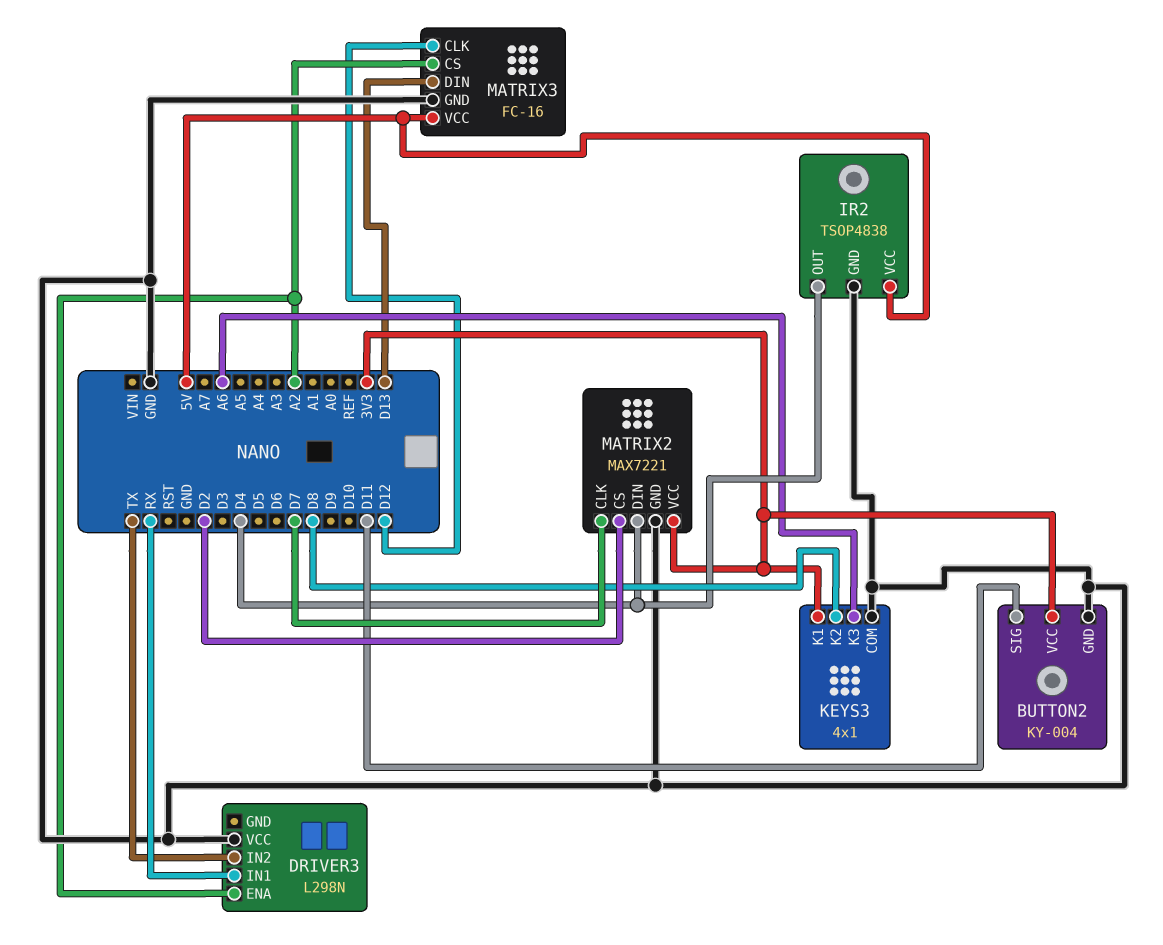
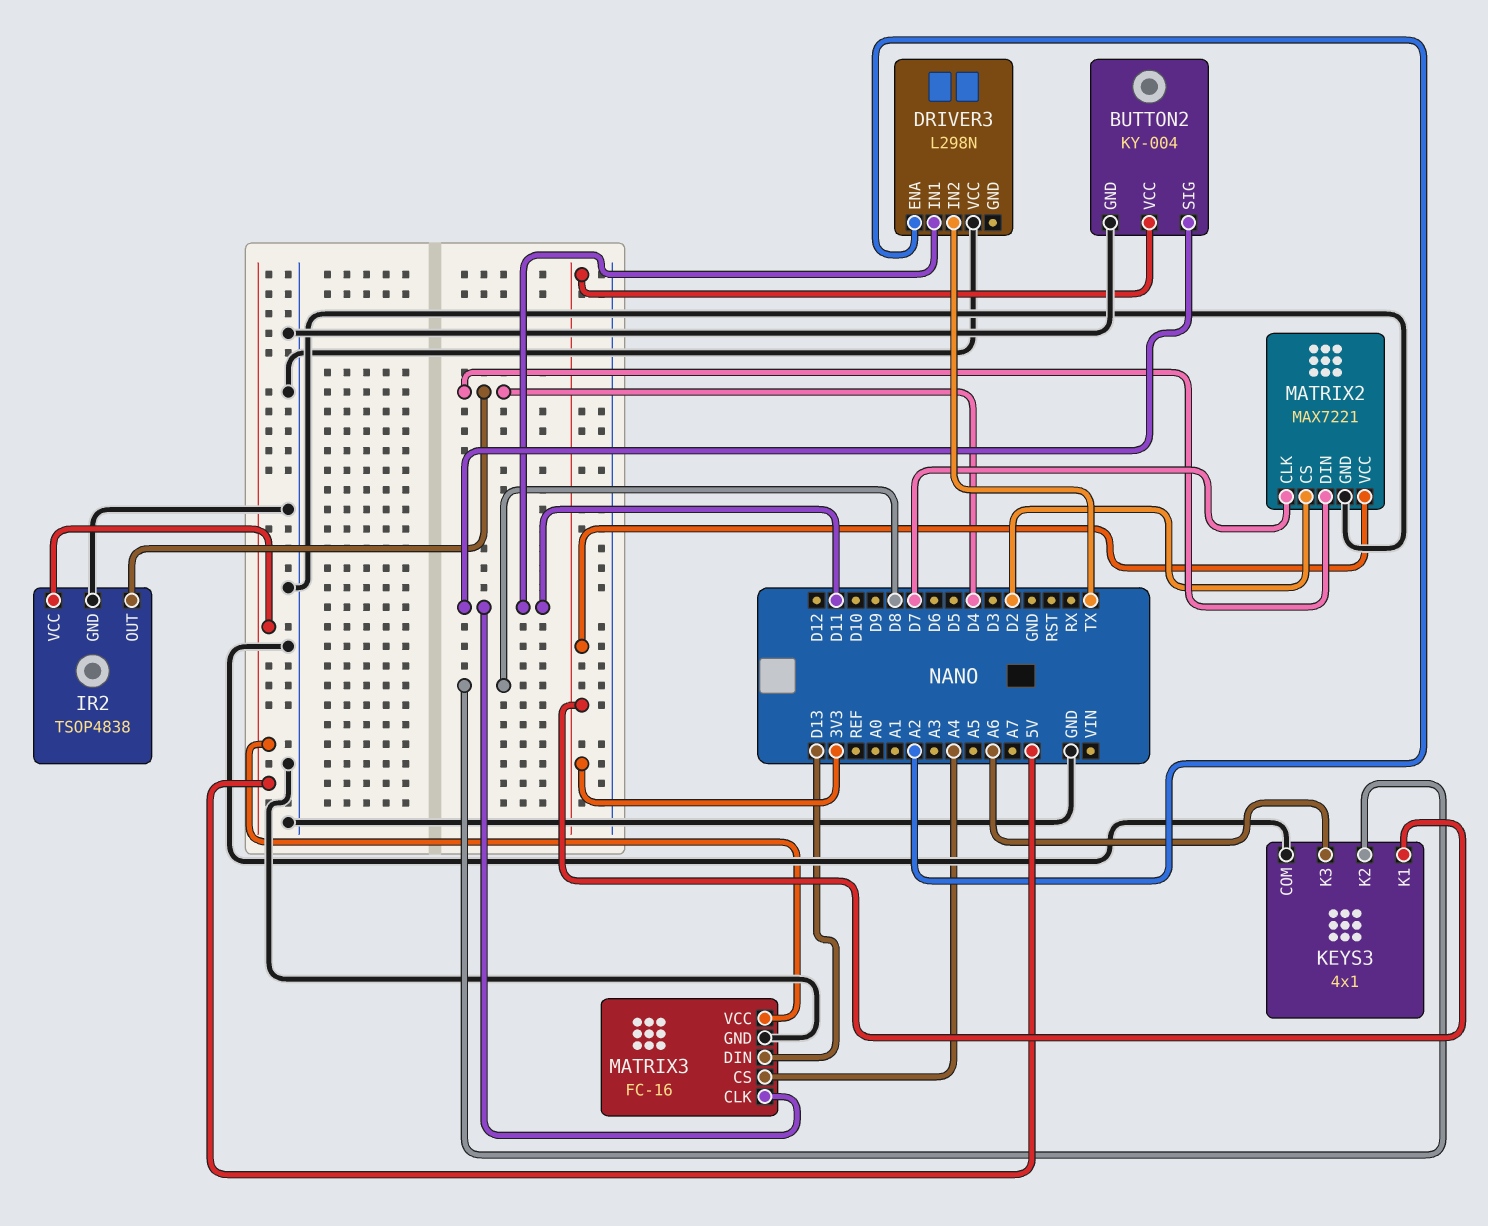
DRIVER3 pin IN1: RX -> D11
MATRIX3 pin CLK: D12 -> D11
MATRIX3 pin CS: A2 -> A4

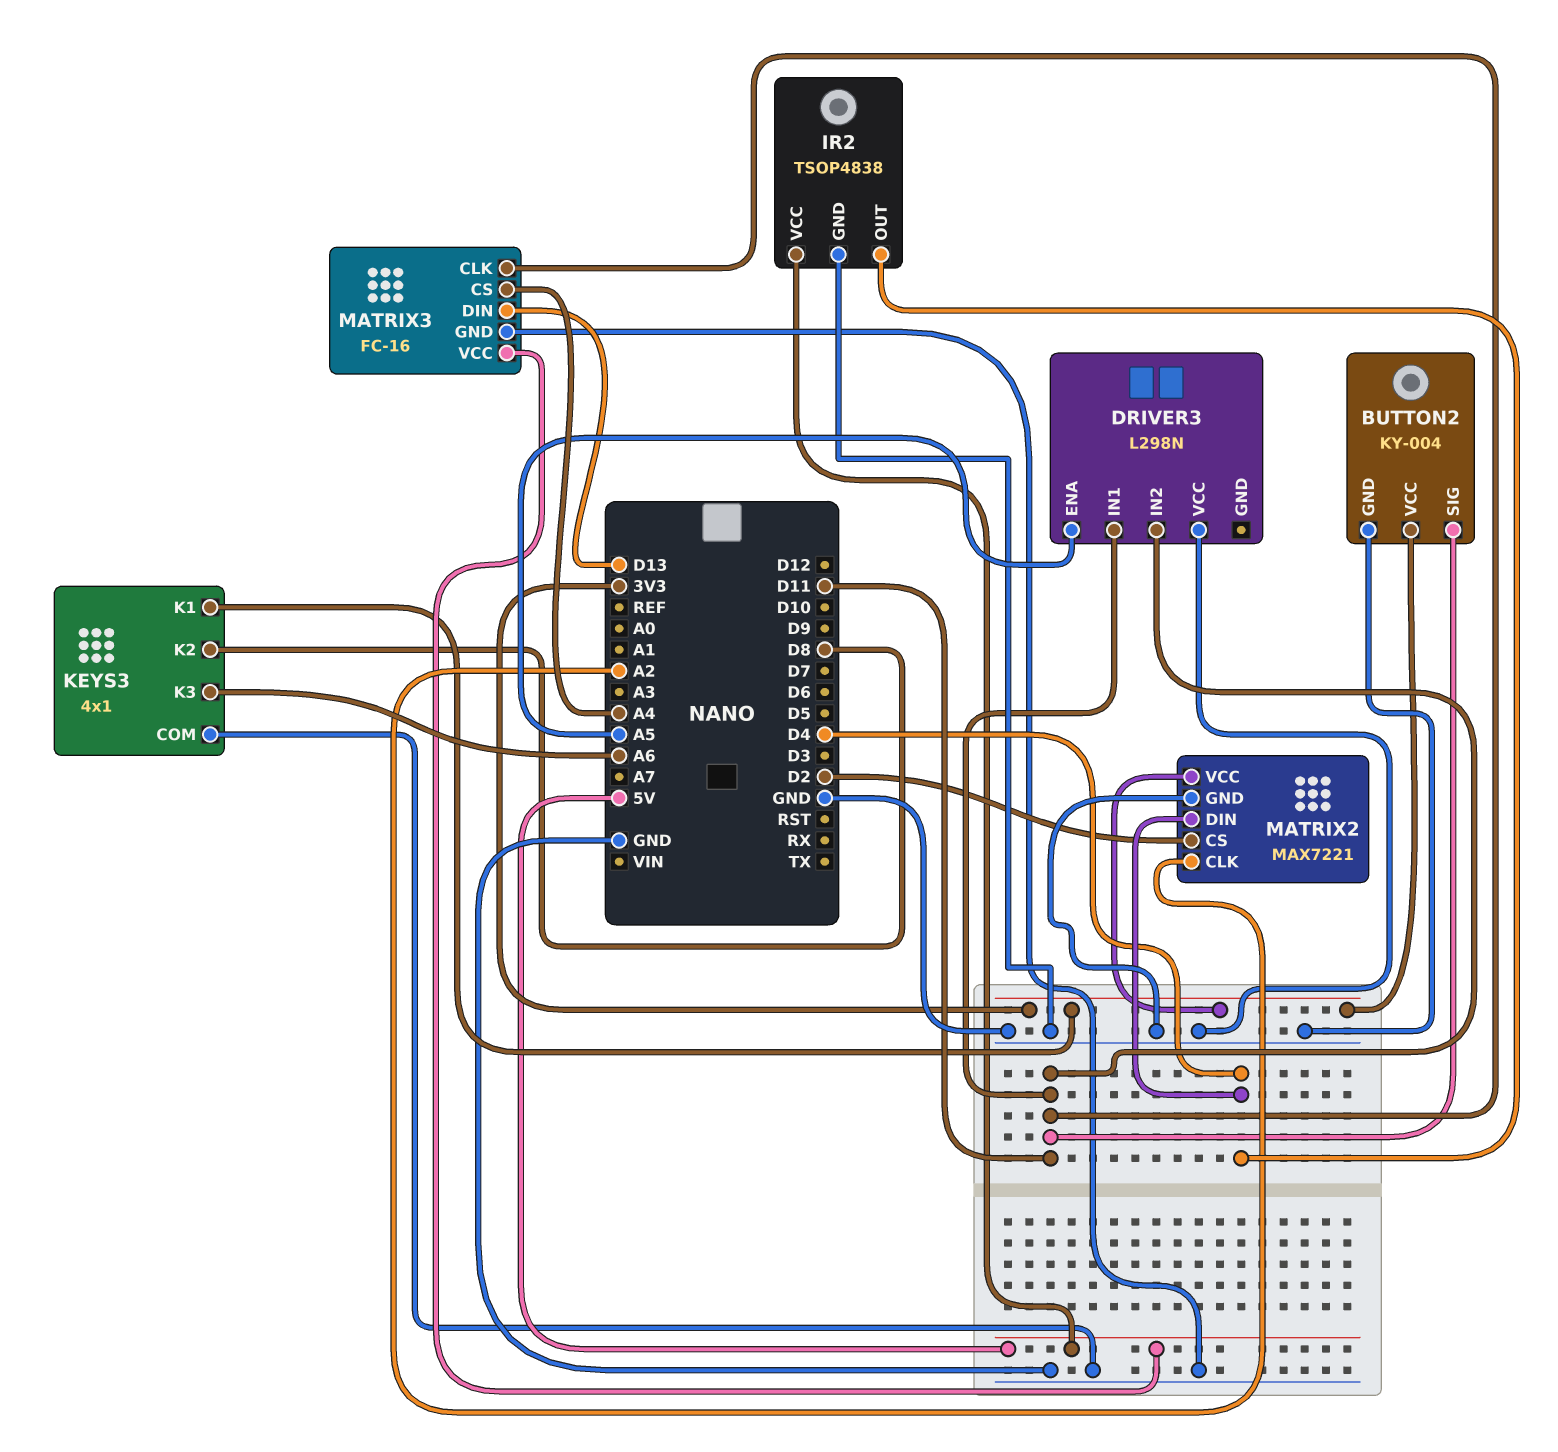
DRIVER3 pin ENA: A2 -> A5
DRIVER3 pin IN2: TX -> D11
MATRIX2 pin CLK: D7 -> A2

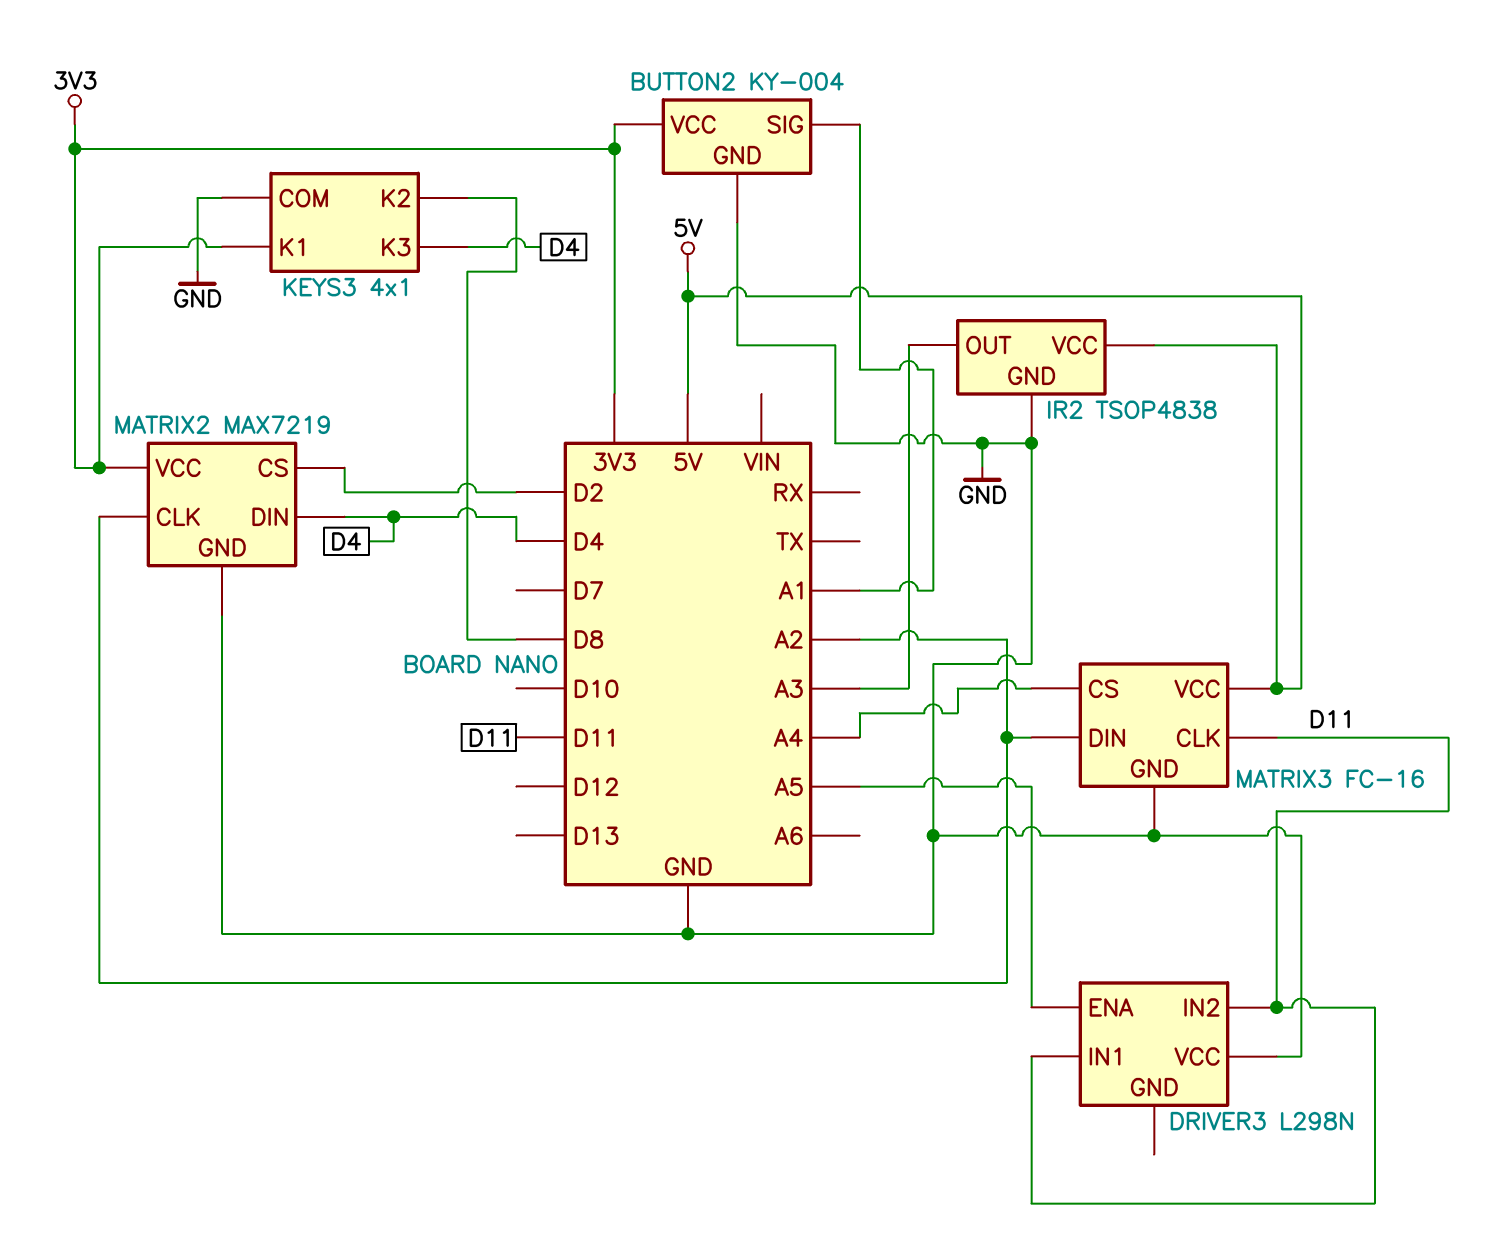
BUTTON2 pin SIG: D11 -> A1
IR2 pin OUT: D4 -> A3
KEYS3 pin K3: A6 -> D4
MATRIX2: MAX7221 -> MAX7219
MATRIX3 pin DIN: D13 -> A2

